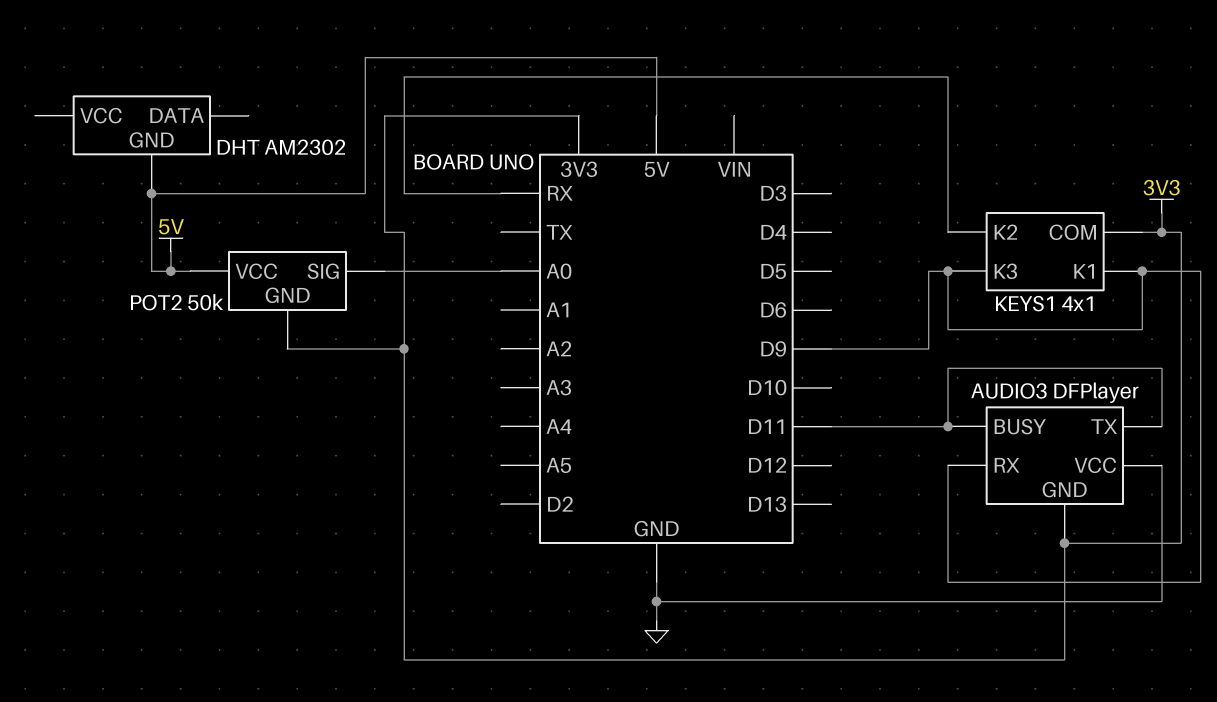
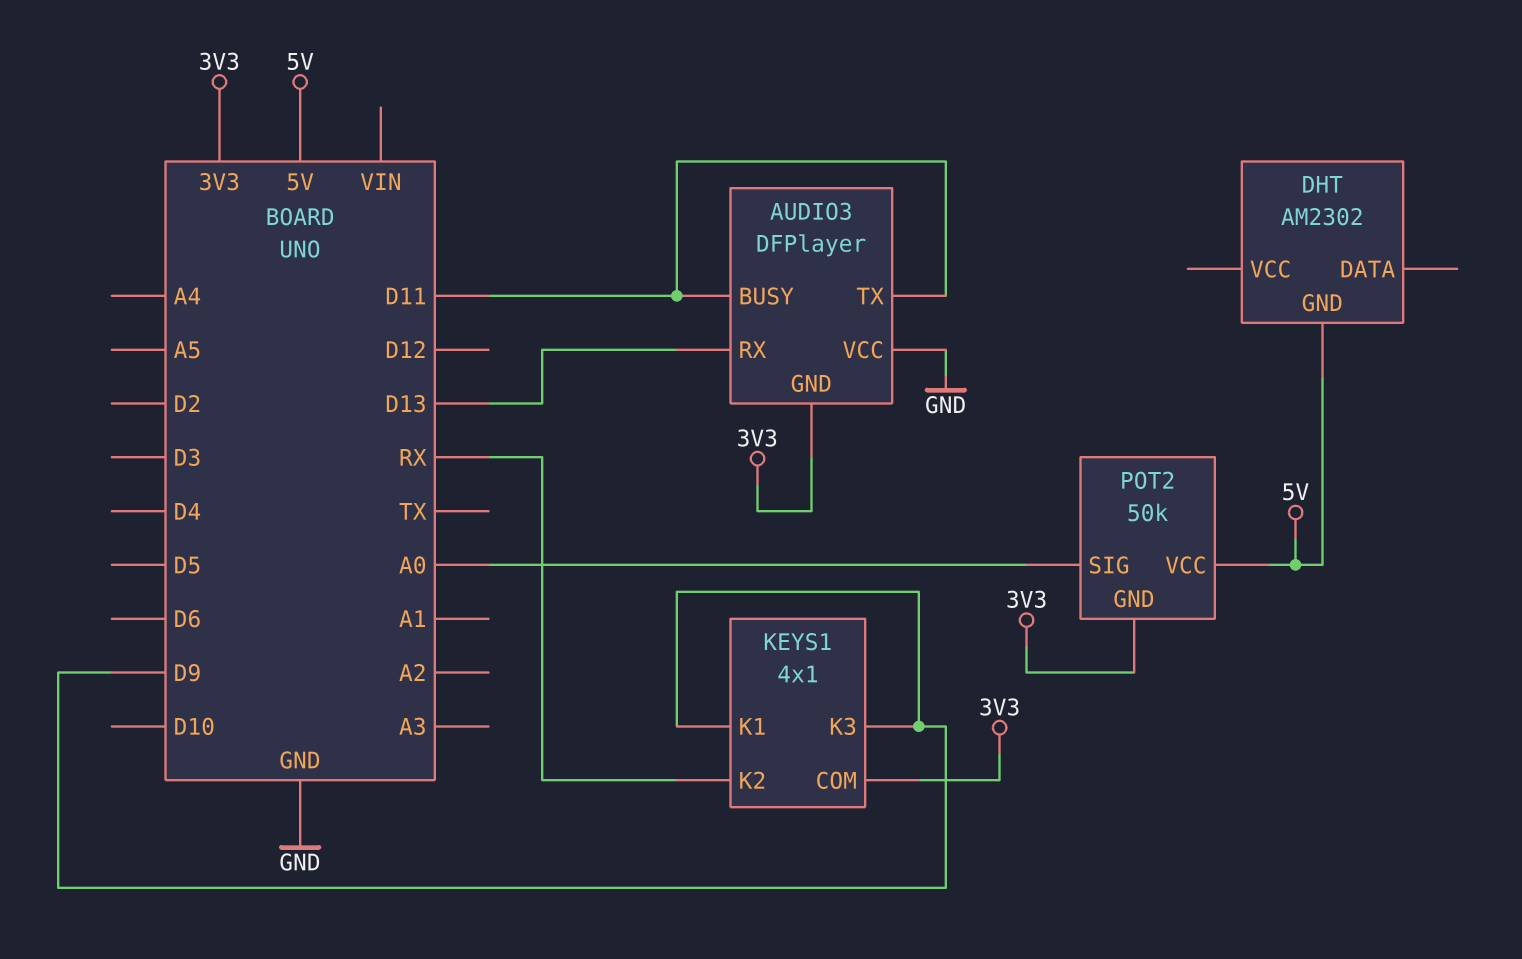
AUDIO3 pin RX: D9 -> D13

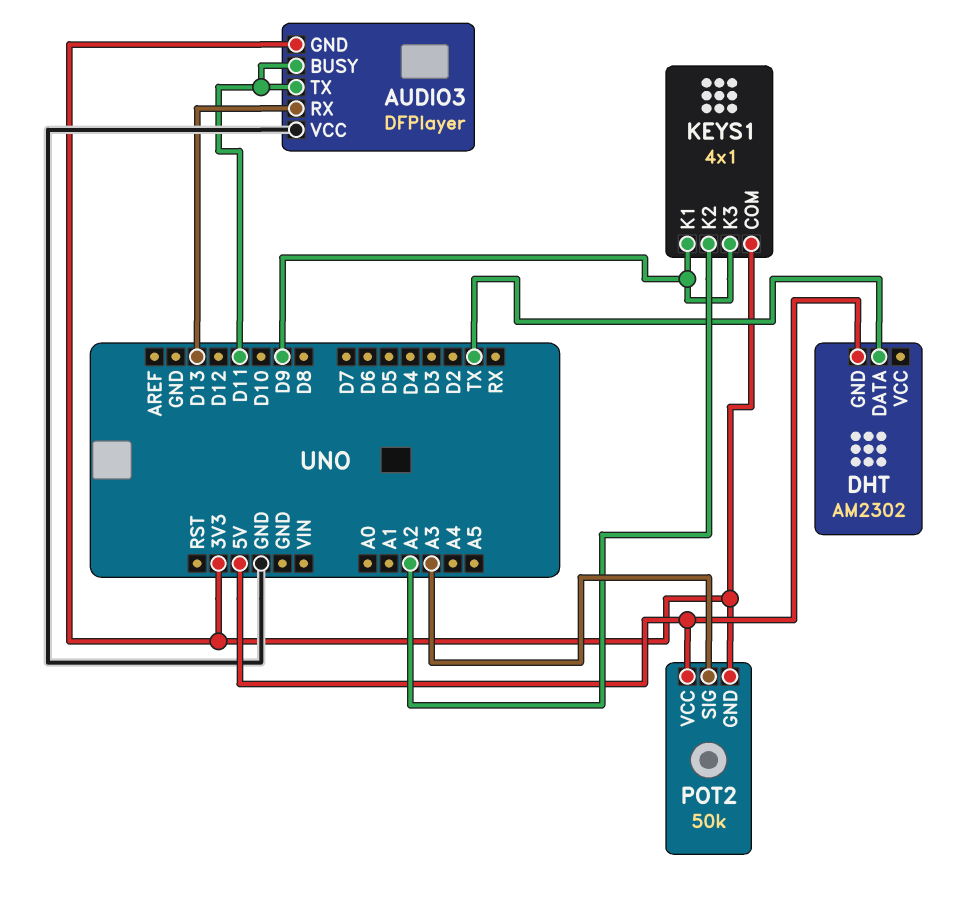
DHT pin DATA: none -> TX
KEYS1 pin K2: RX -> A2
POT2 pin SIG: A0 -> A3

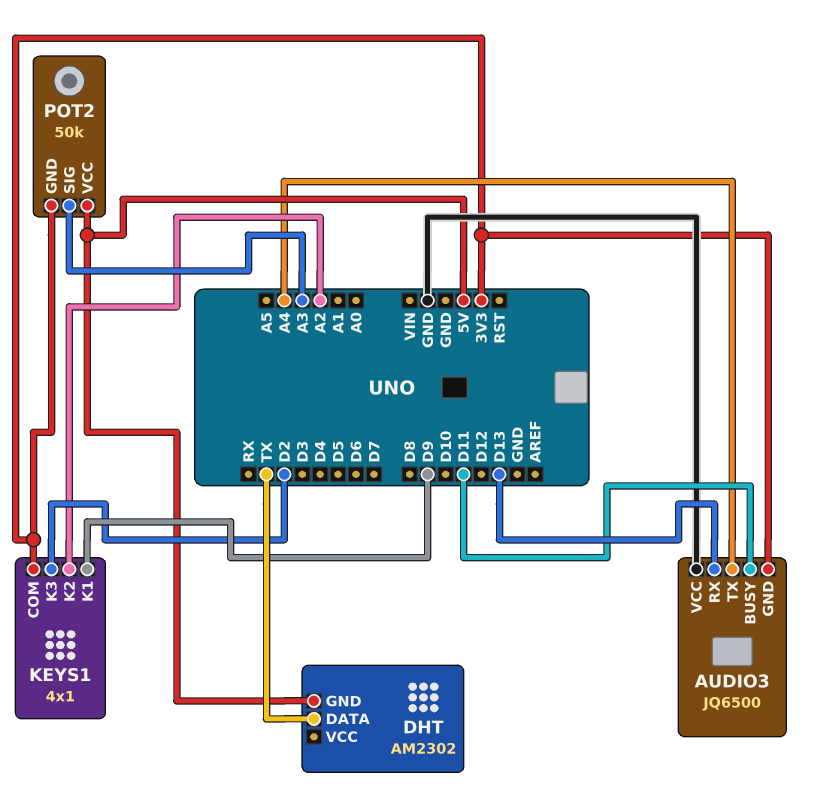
AUDIO3: DFPlayer -> JQ6500
AUDIO3 pin TX: D11 -> A4
KEYS1 pin K3: D9 -> D2

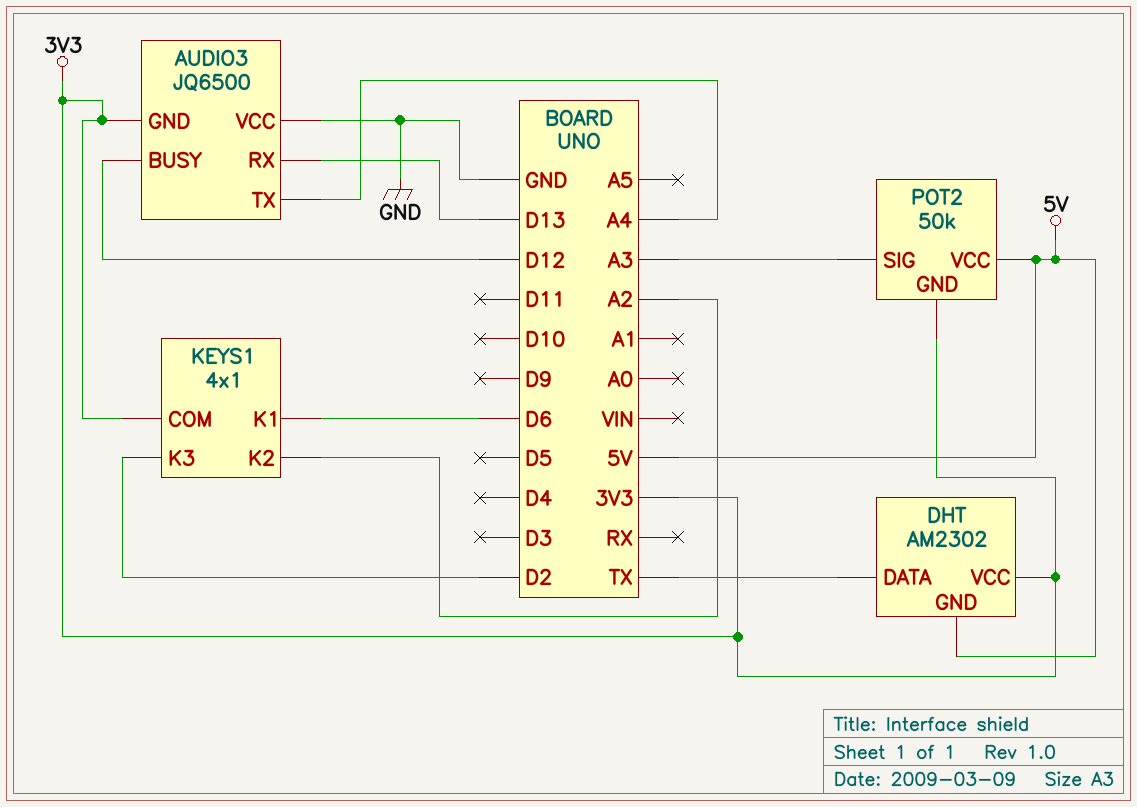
AUDIO3 pin BUSY: D11 -> D12
DHT pin VCC: none -> 3V3
KEYS1 pin K1: D9 -> D6

